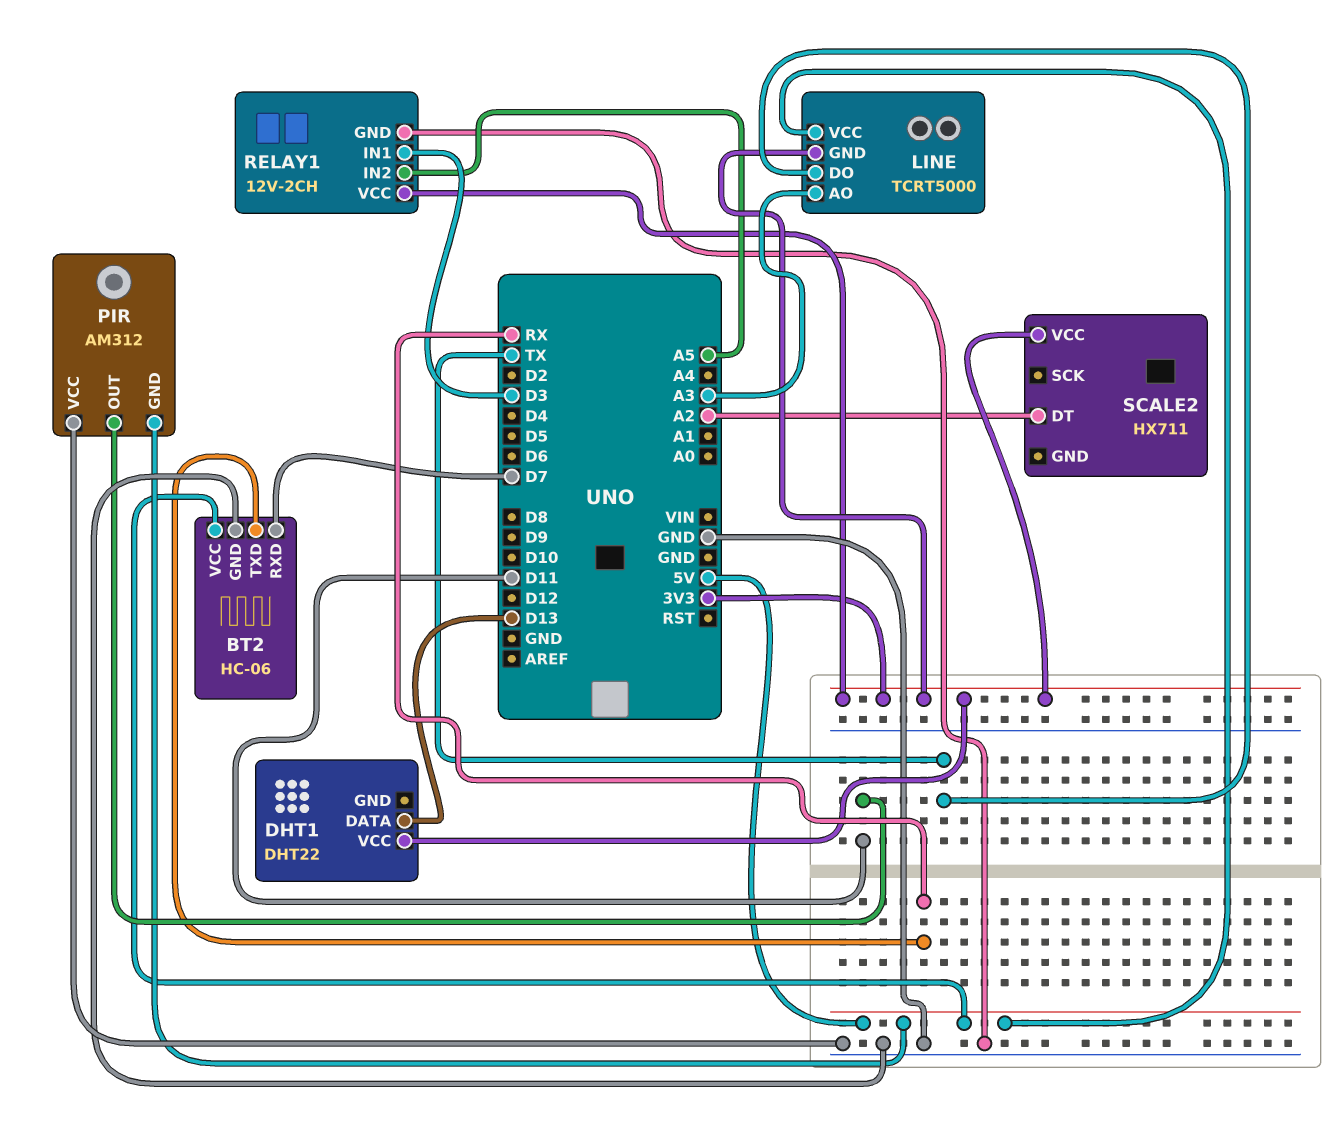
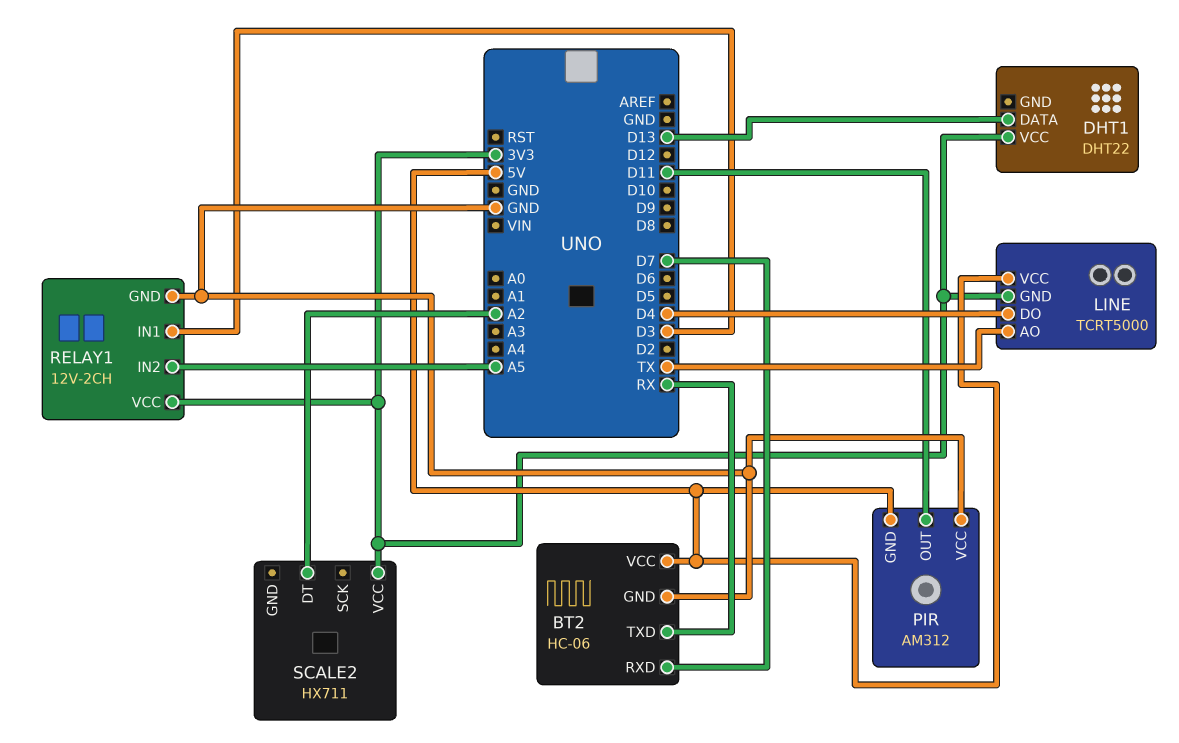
LINE pin AO: A3 -> TX
LINE pin DO: TX -> D4

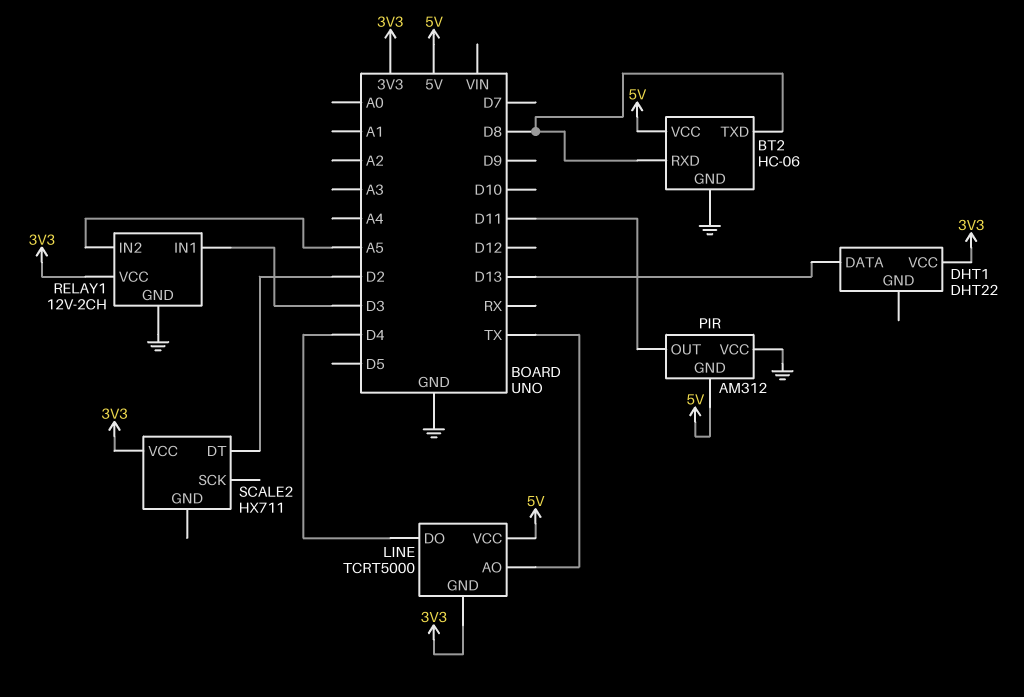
BT2 pin RXD: D7 -> D8
BT2 pin TXD: RX -> D8
SCALE2 pin DT: A2 -> D2

